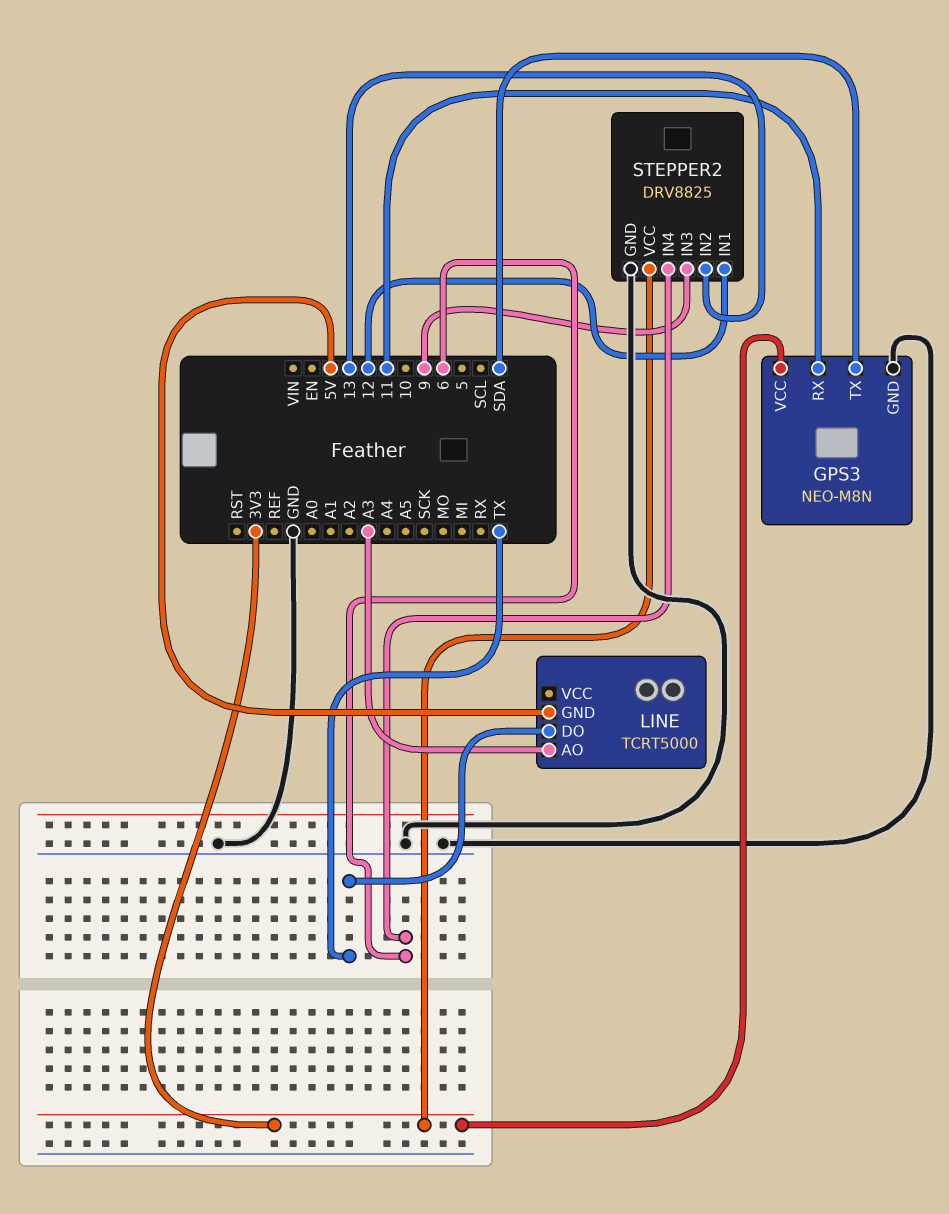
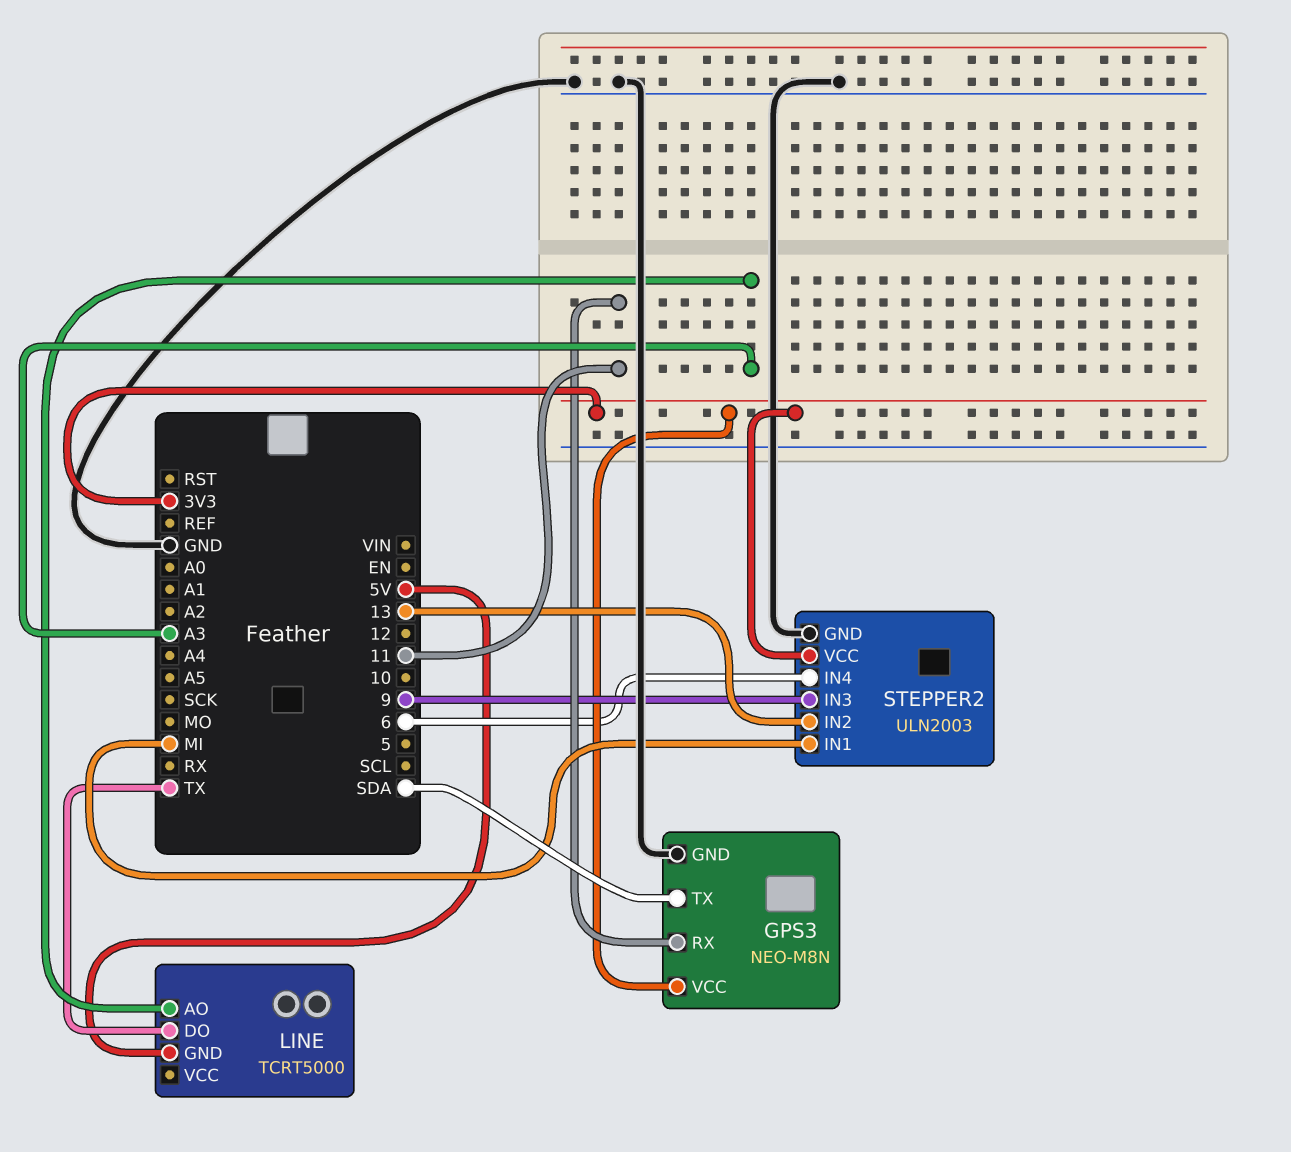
STEPPER2: DRV8825 -> ULN2003
STEPPER2 pin IN1: 12 -> MI

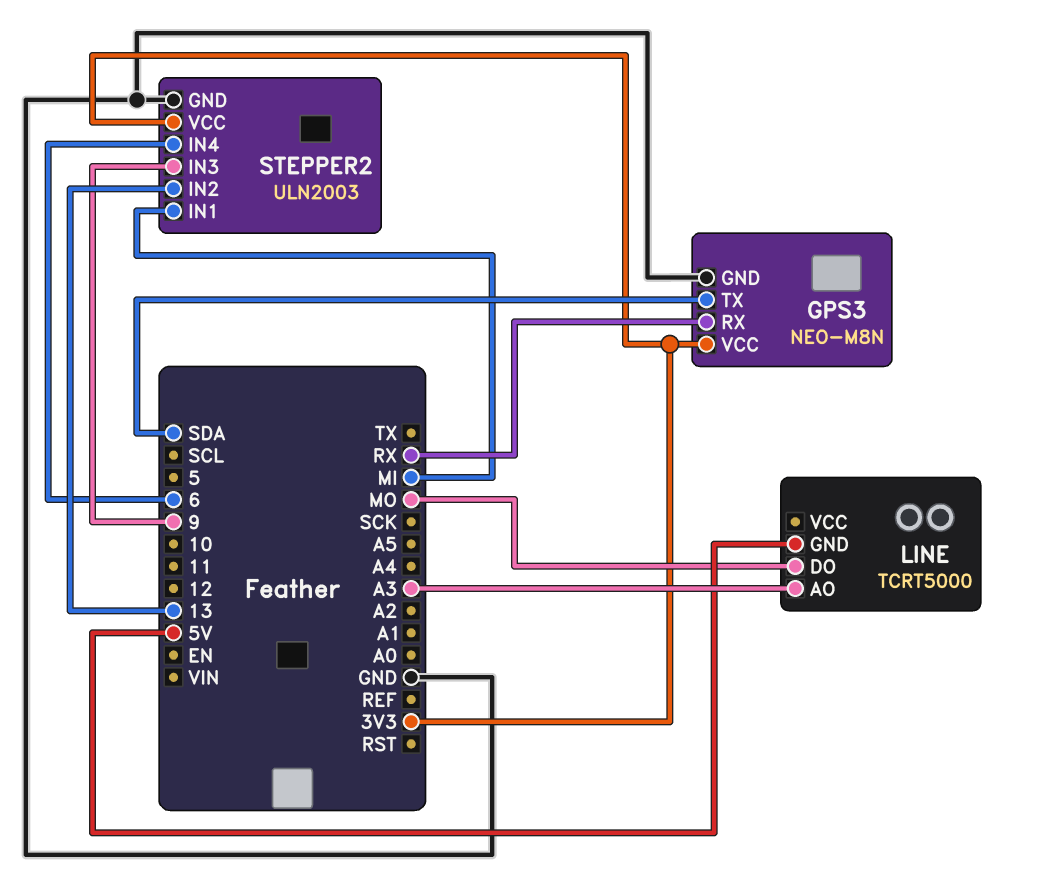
GPS3 pin RX: 11 -> RX
LINE pin DO: TX -> MO

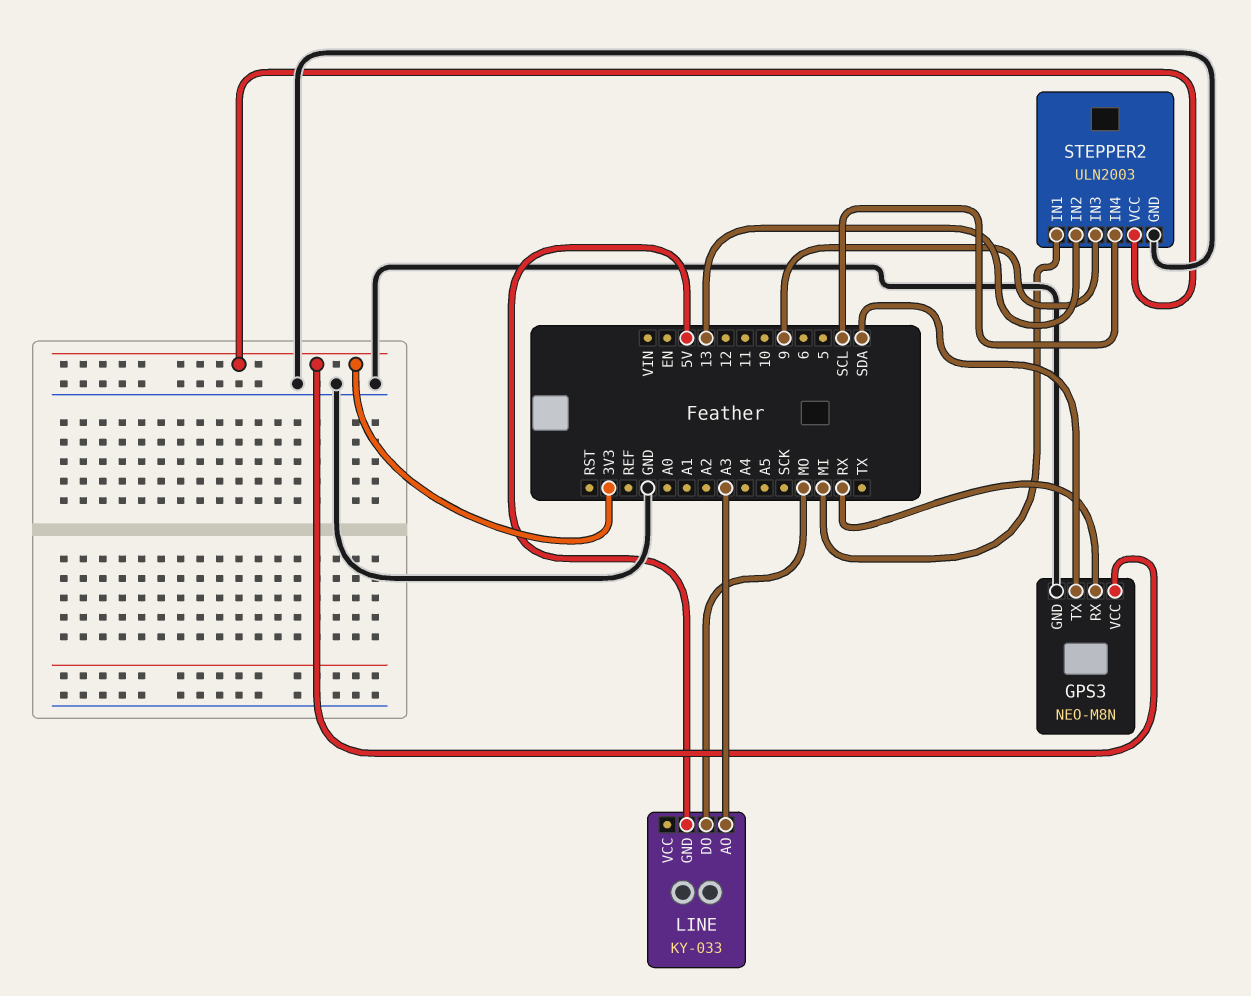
LINE: TCRT5000 -> KY-033
STEPPER2 pin IN4: 6 -> SCL

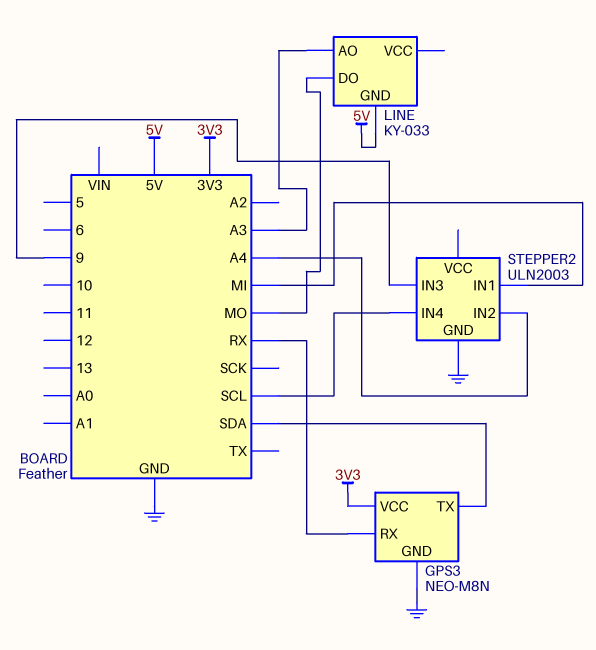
STEPPER2 pin IN2: 13 -> A4
STEPPER2 pin VCC: 3V3 -> none

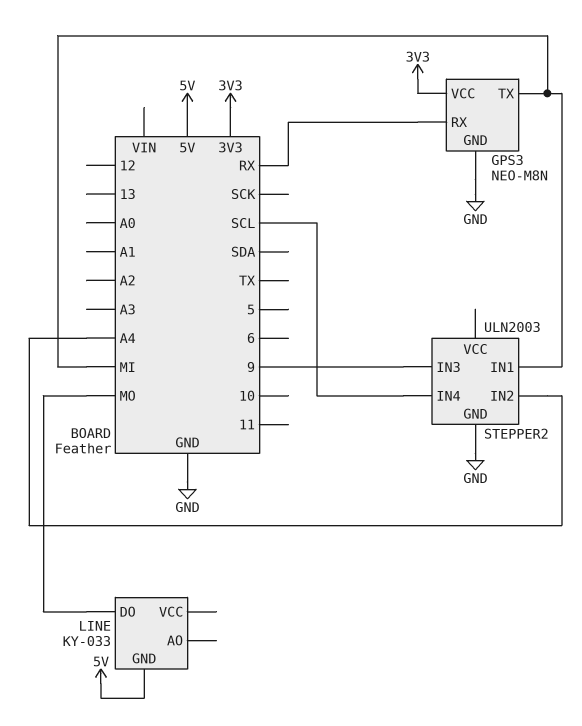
GPS3 pin TX: SDA -> MI
LINE pin AO: A3 -> none

